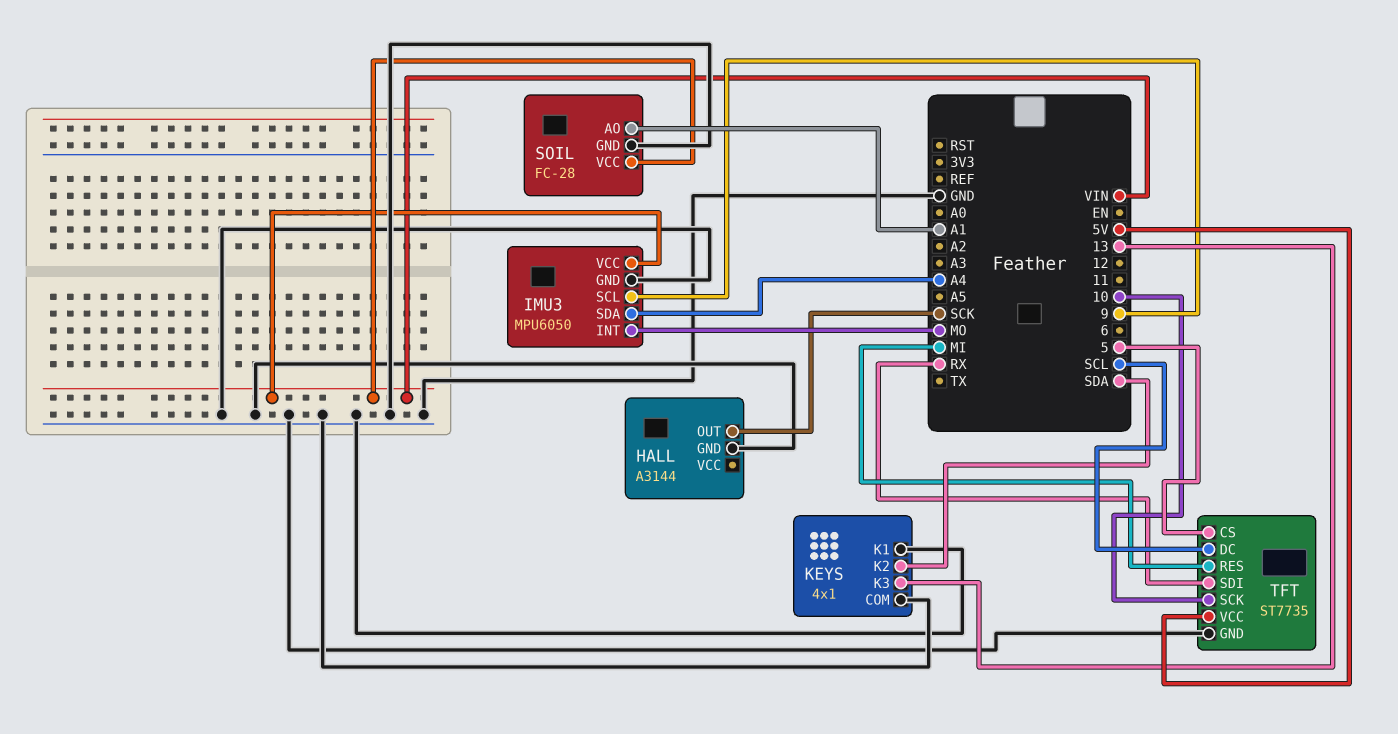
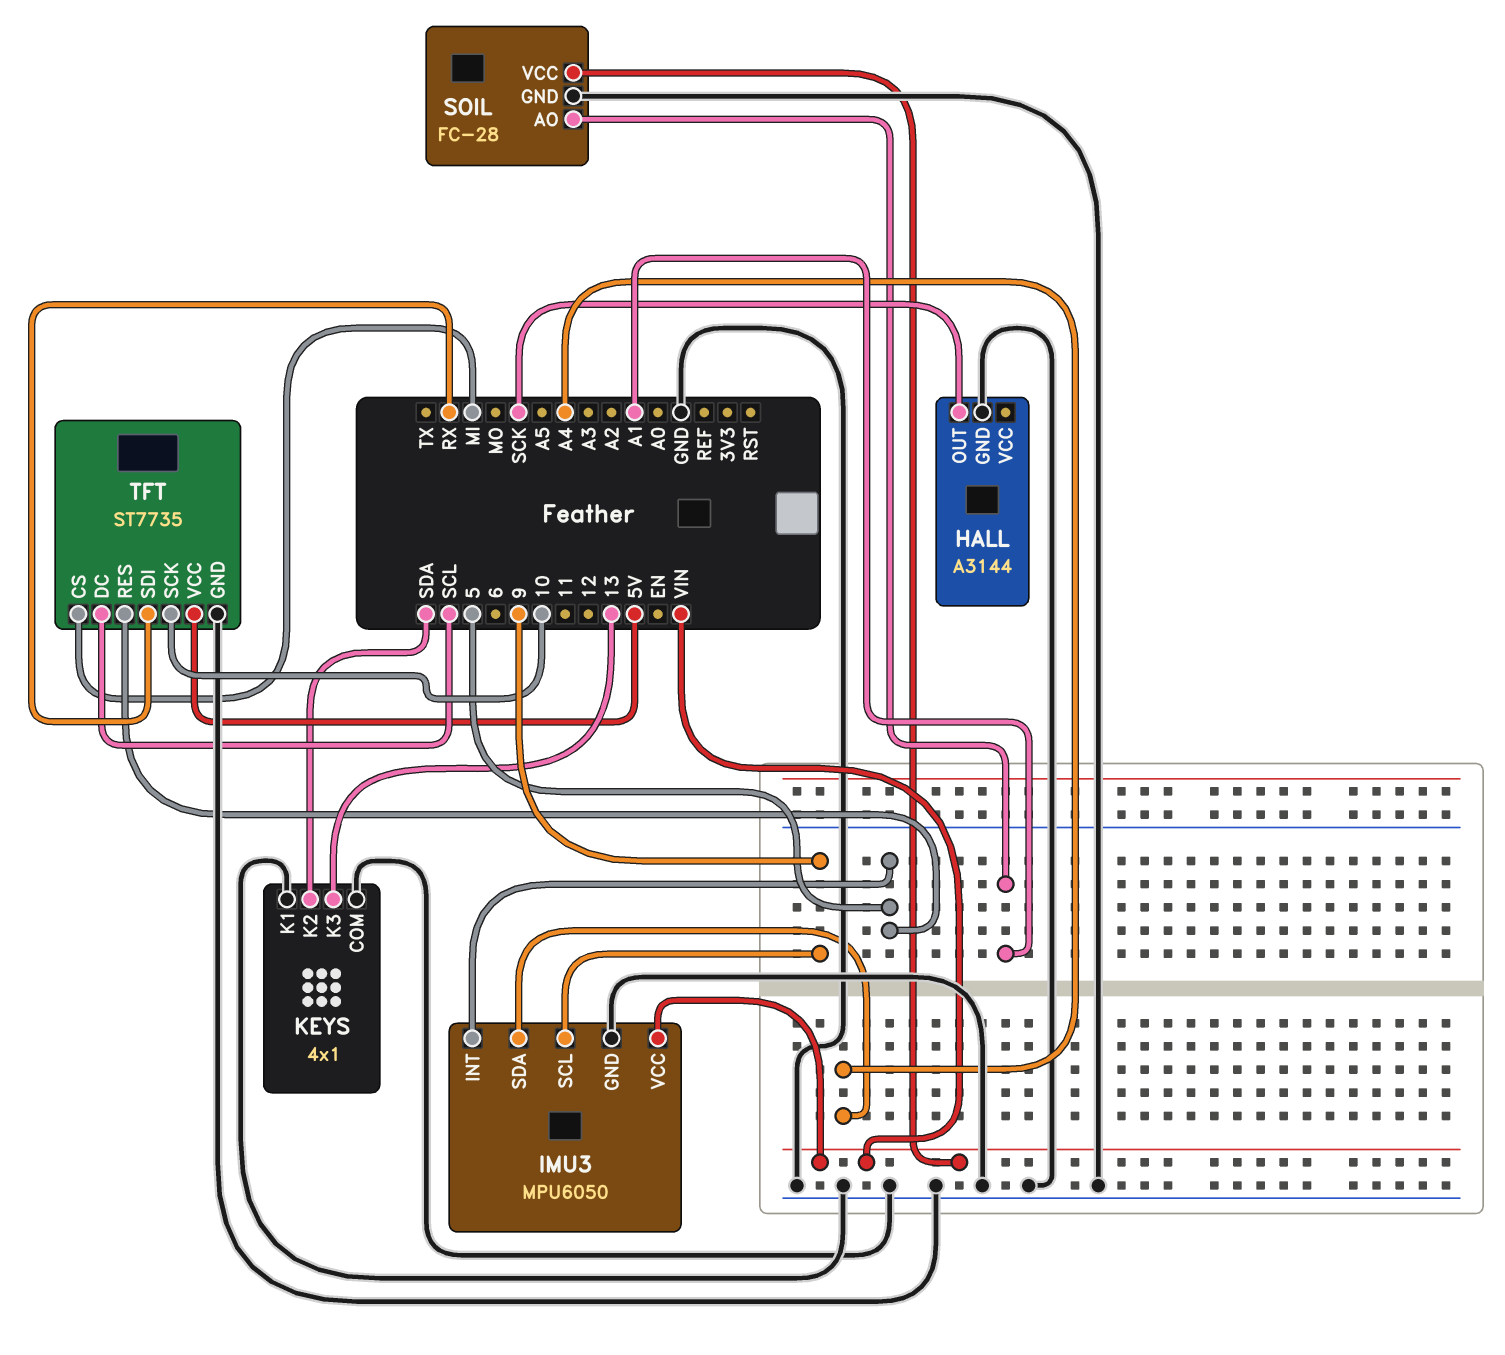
IMU3 pin INT: MO -> 5
TFT pin CS: 5 -> MI
TFT pin RES: MI -> 5

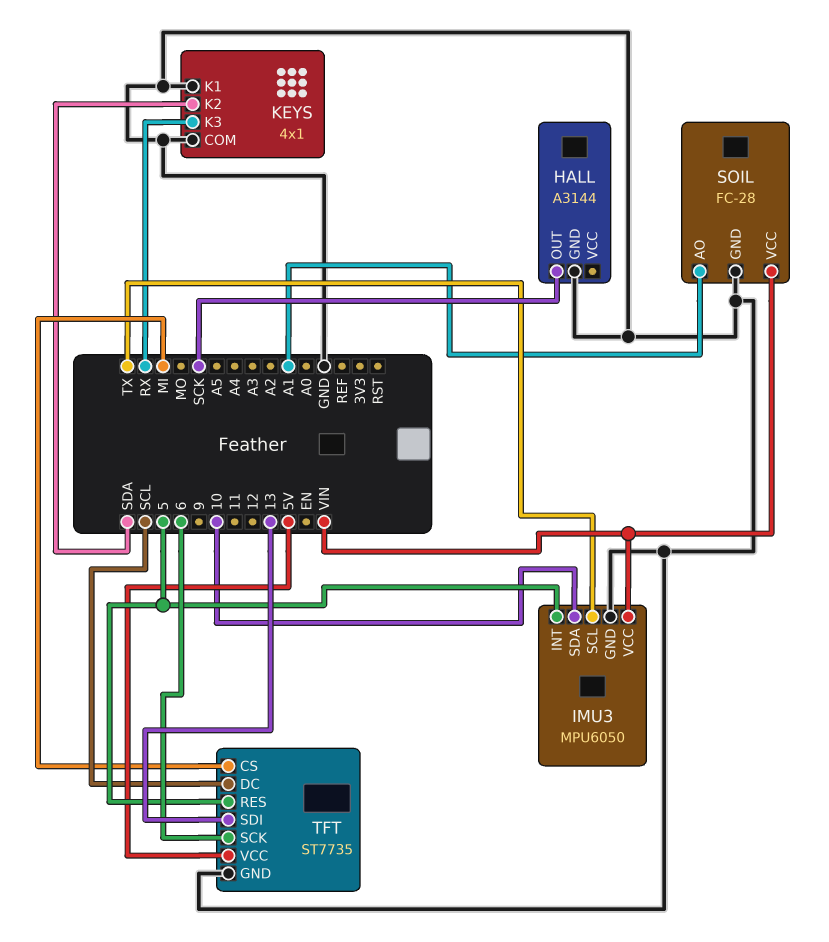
IMU3 pin SCL: 9 -> TX
IMU3 pin SDA: A4 -> 10
KEYS pin K3: 13 -> RX
TFT pin SCK: 10 -> 6
TFT pin SDI: RX -> 13

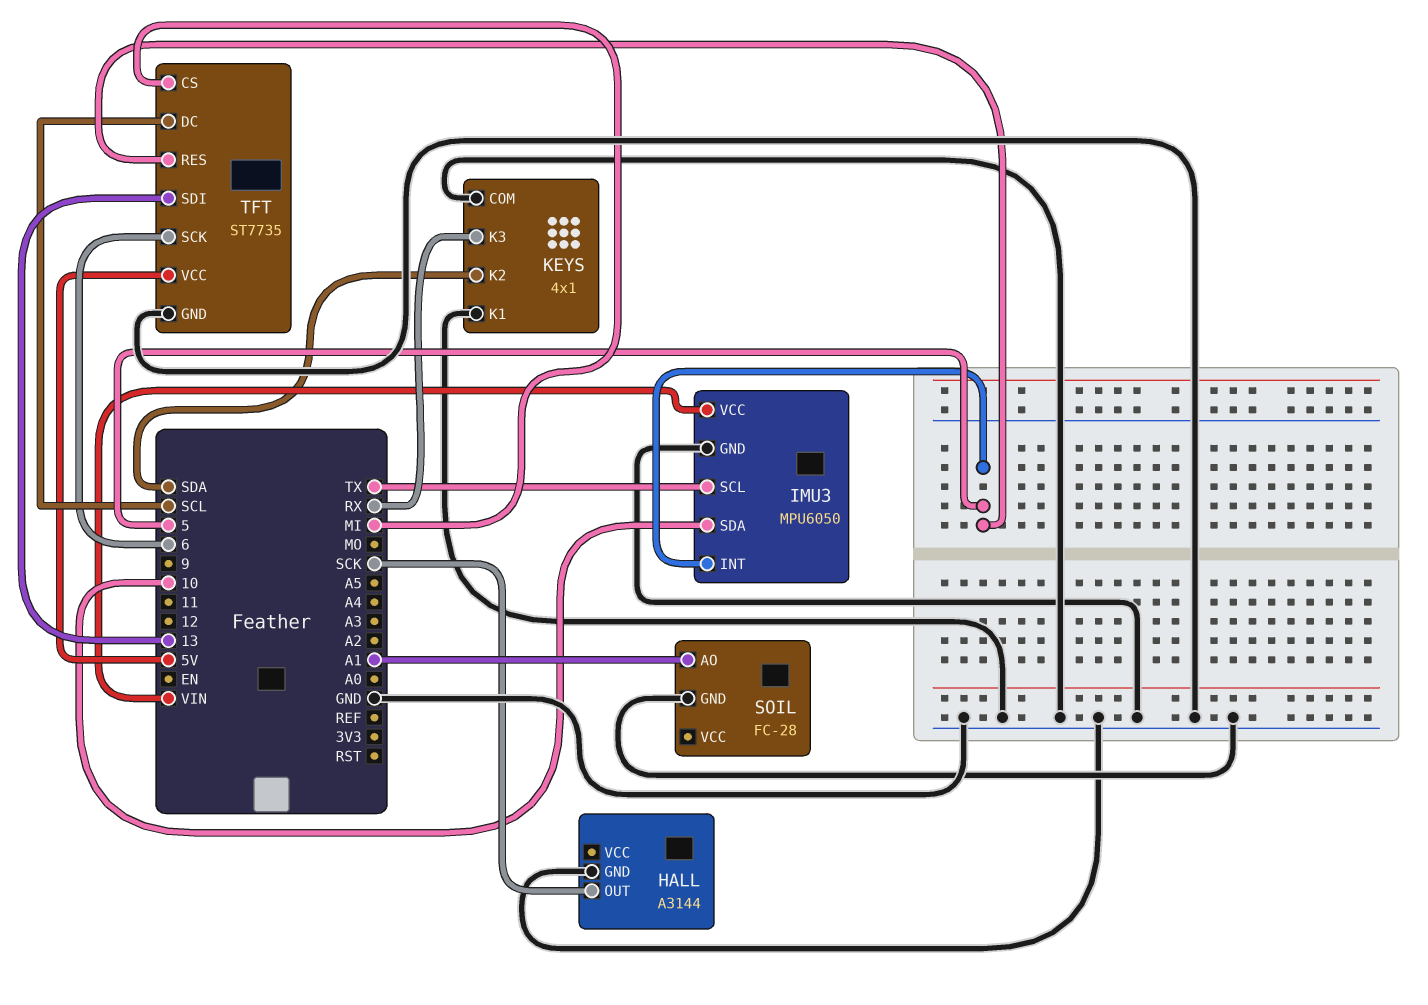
SOIL pin VCC: VIN -> none

